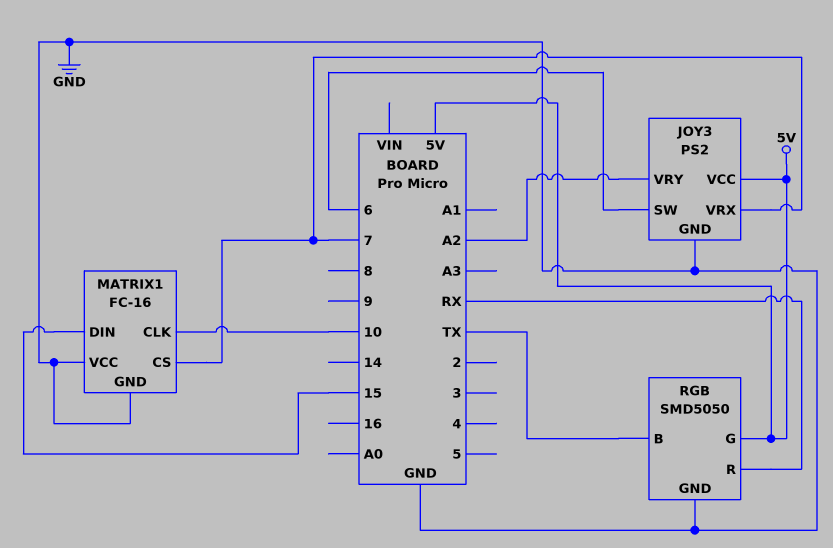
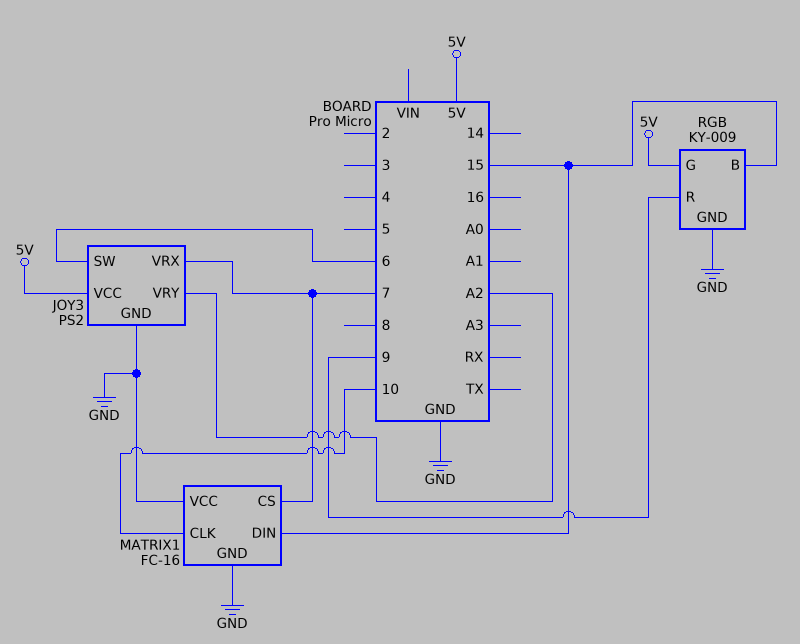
RGB: SMD5050 -> KY-009
RGB pin B: TX -> 15
RGB pin R: RX -> 9

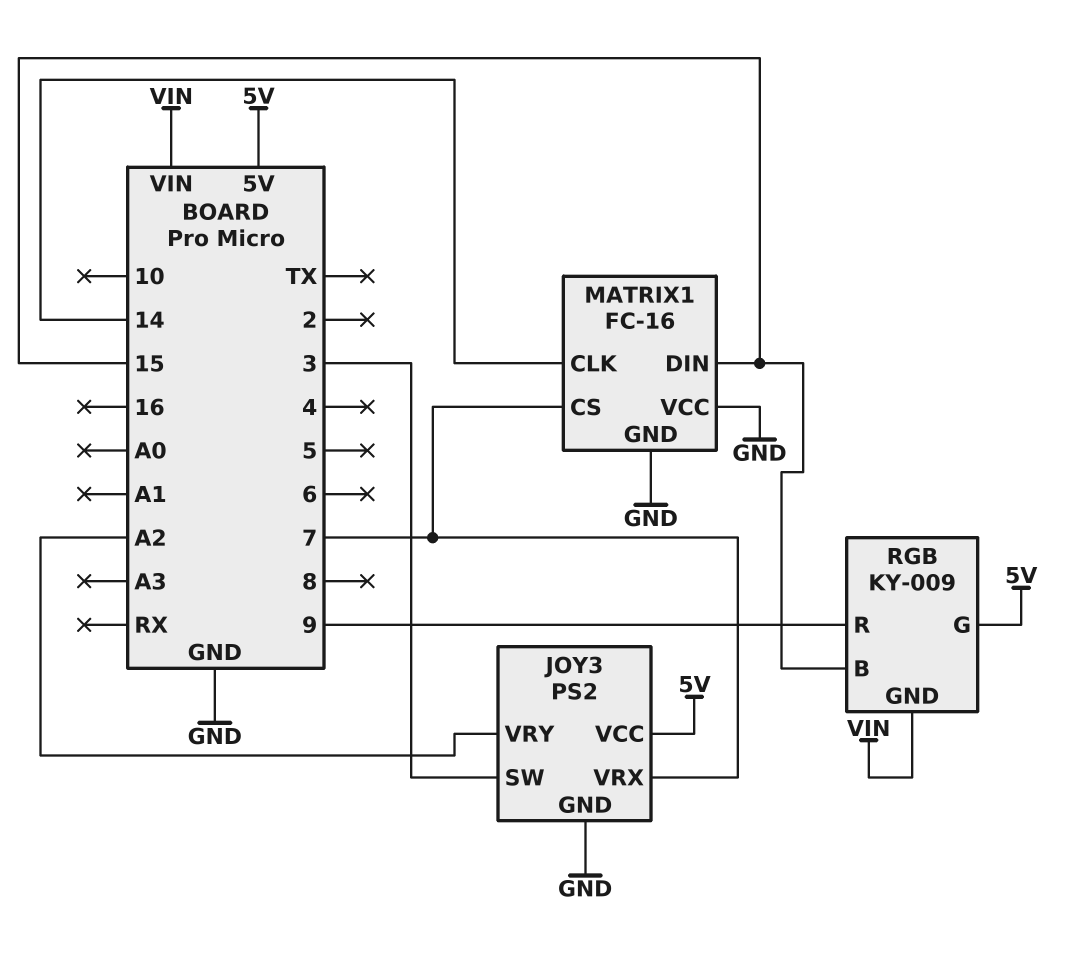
JOY3 pin SW: 6 -> 3
MATRIX1 pin CLK: 10 -> 14
RGB pin GND: GND -> VIN

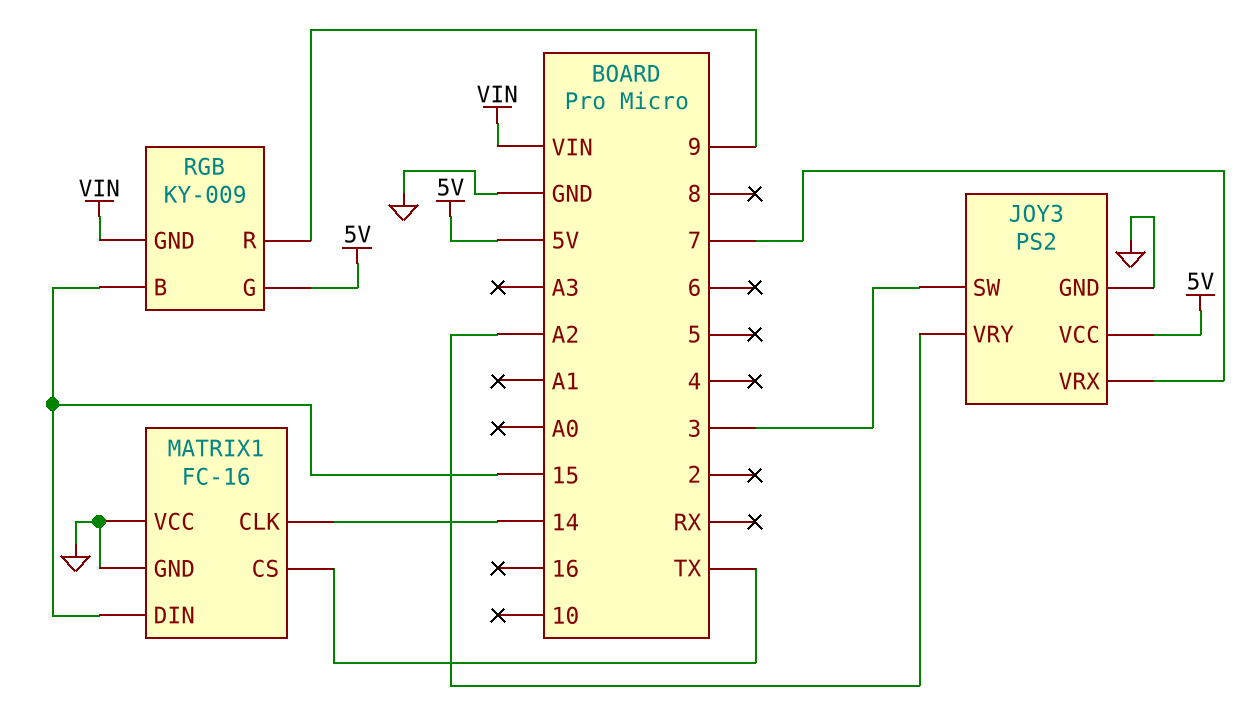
MATRIX1 pin CS: 7 -> TX

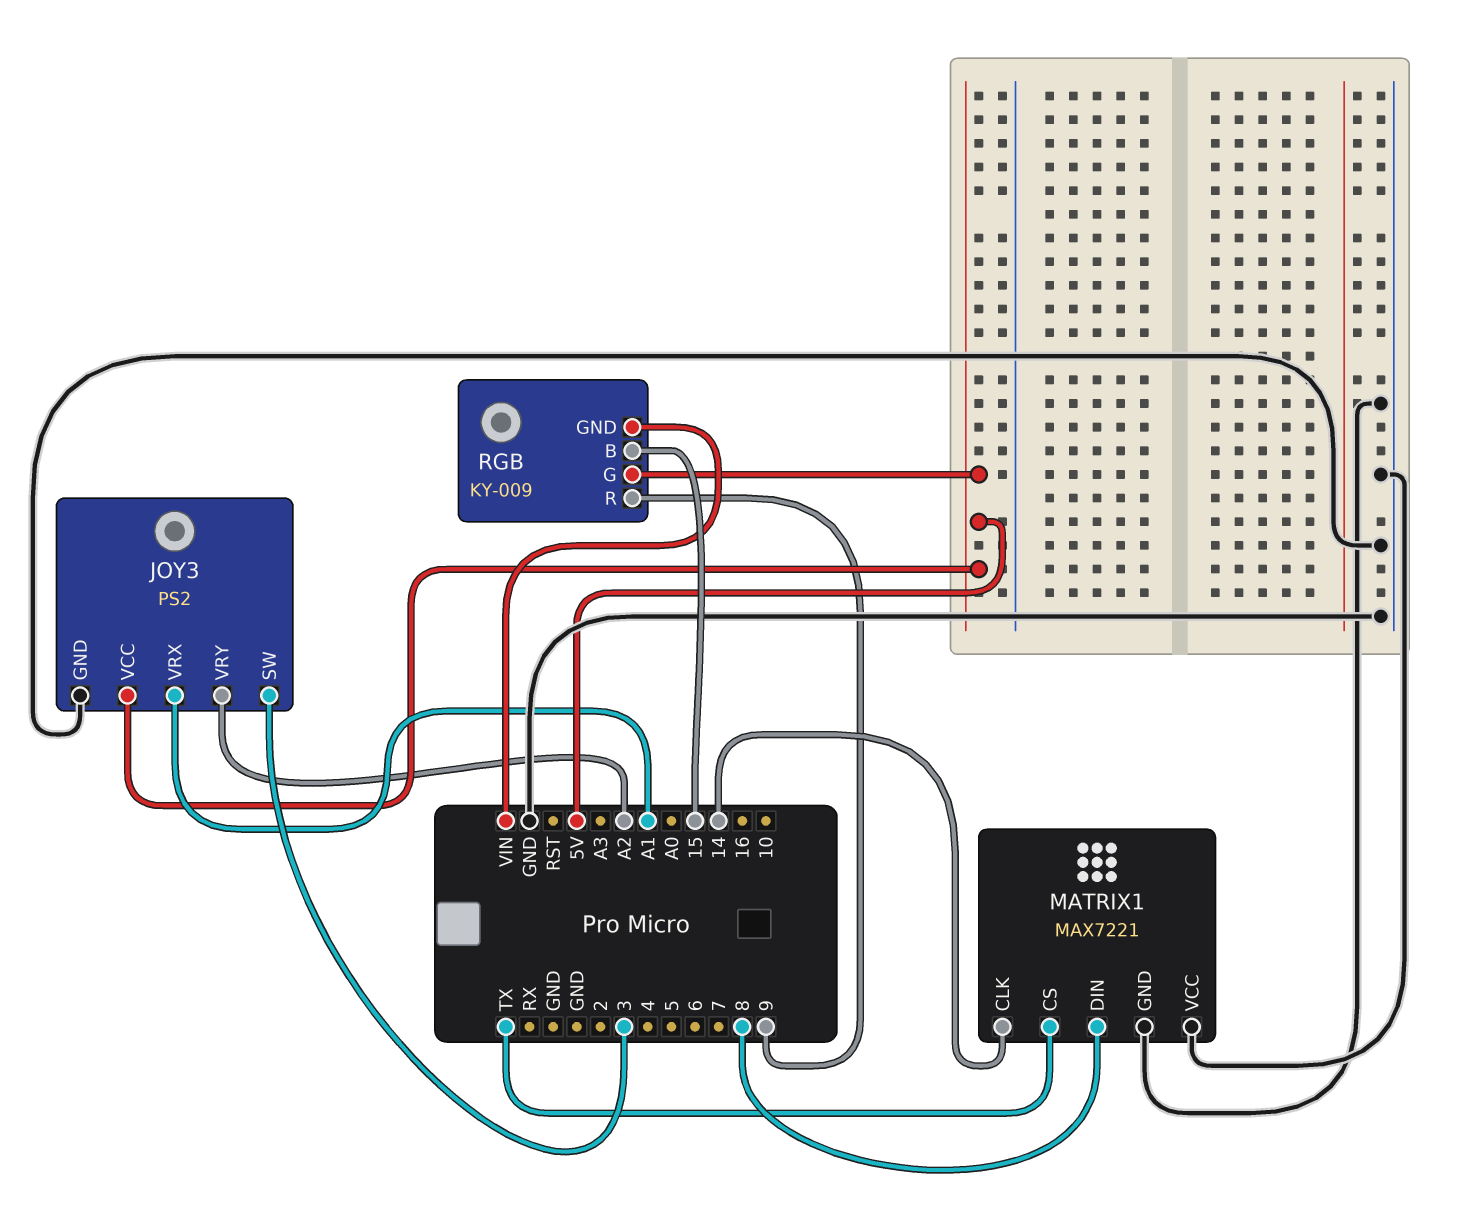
JOY3 pin VRX: 7 -> A1
MATRIX1: FC-16 -> MAX7221
MATRIX1 pin DIN: 15 -> 8

